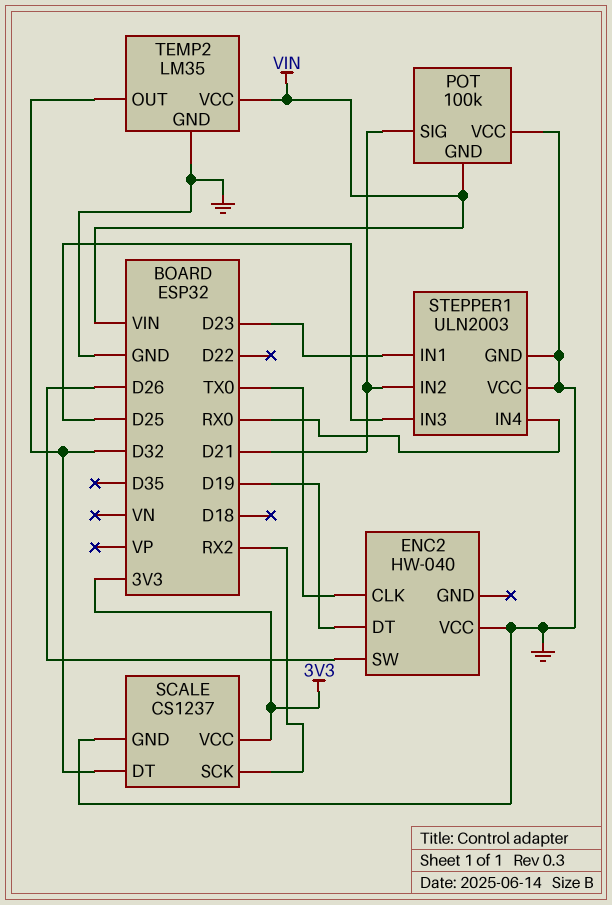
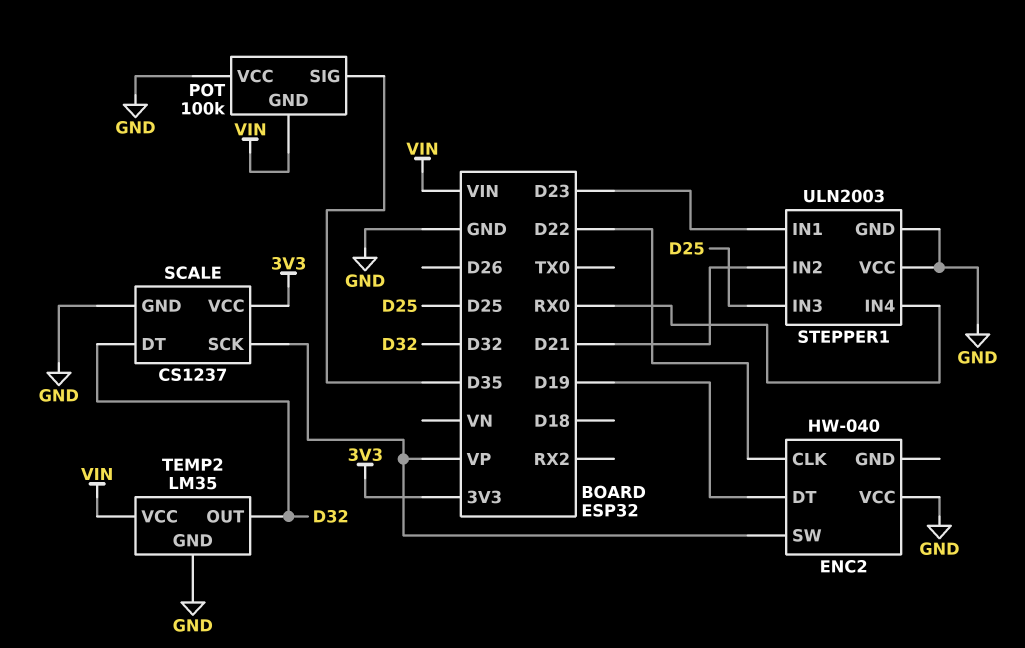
ENC2 pin CLK: TX0 -> D22
ENC2 pin SW: D26 -> VP
POT pin SIG: D21 -> D35
SCALE pin SCK: RX2 -> VP

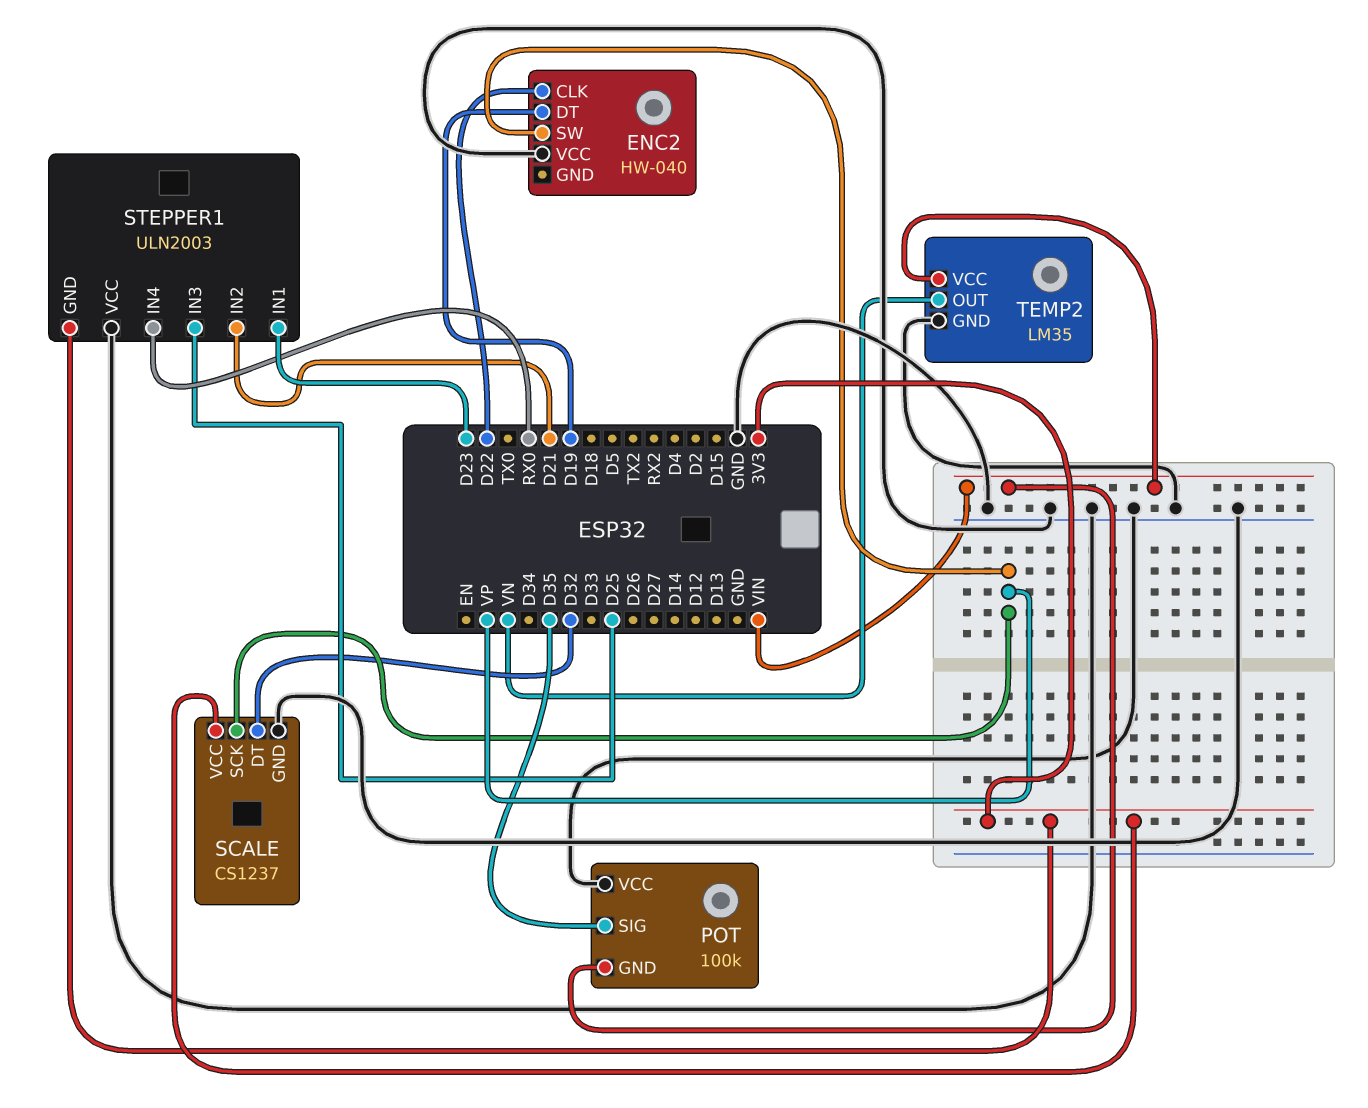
STEPPER1 pin GND: GND -> 3V3
TEMP2 pin OUT: D32 -> VN

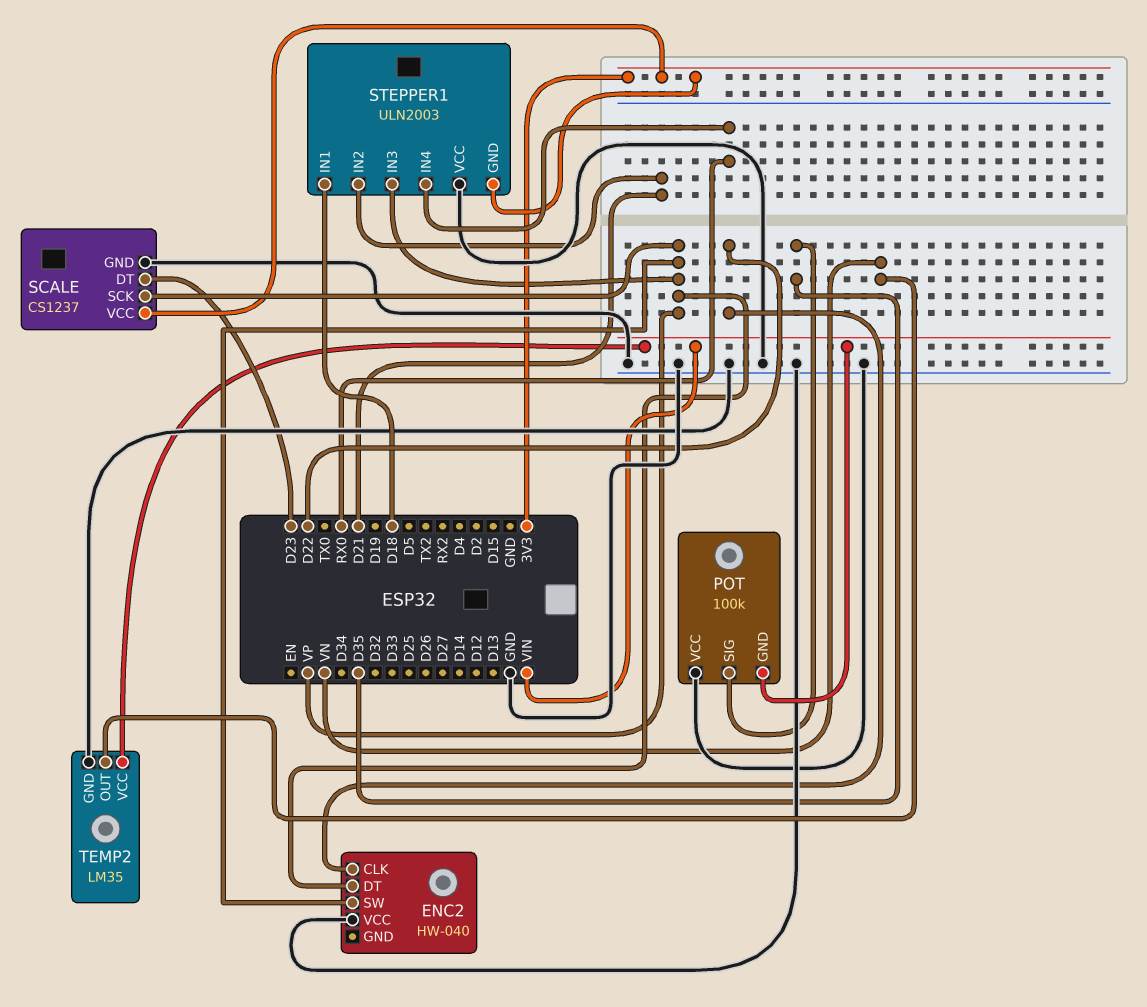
ENC2 pin DT: D19 -> VP
SCALE pin DT: D32 -> D23
STEPPER1 pin IN1: D23 -> D18
STEPPER1 pin IN3: D25 -> VP

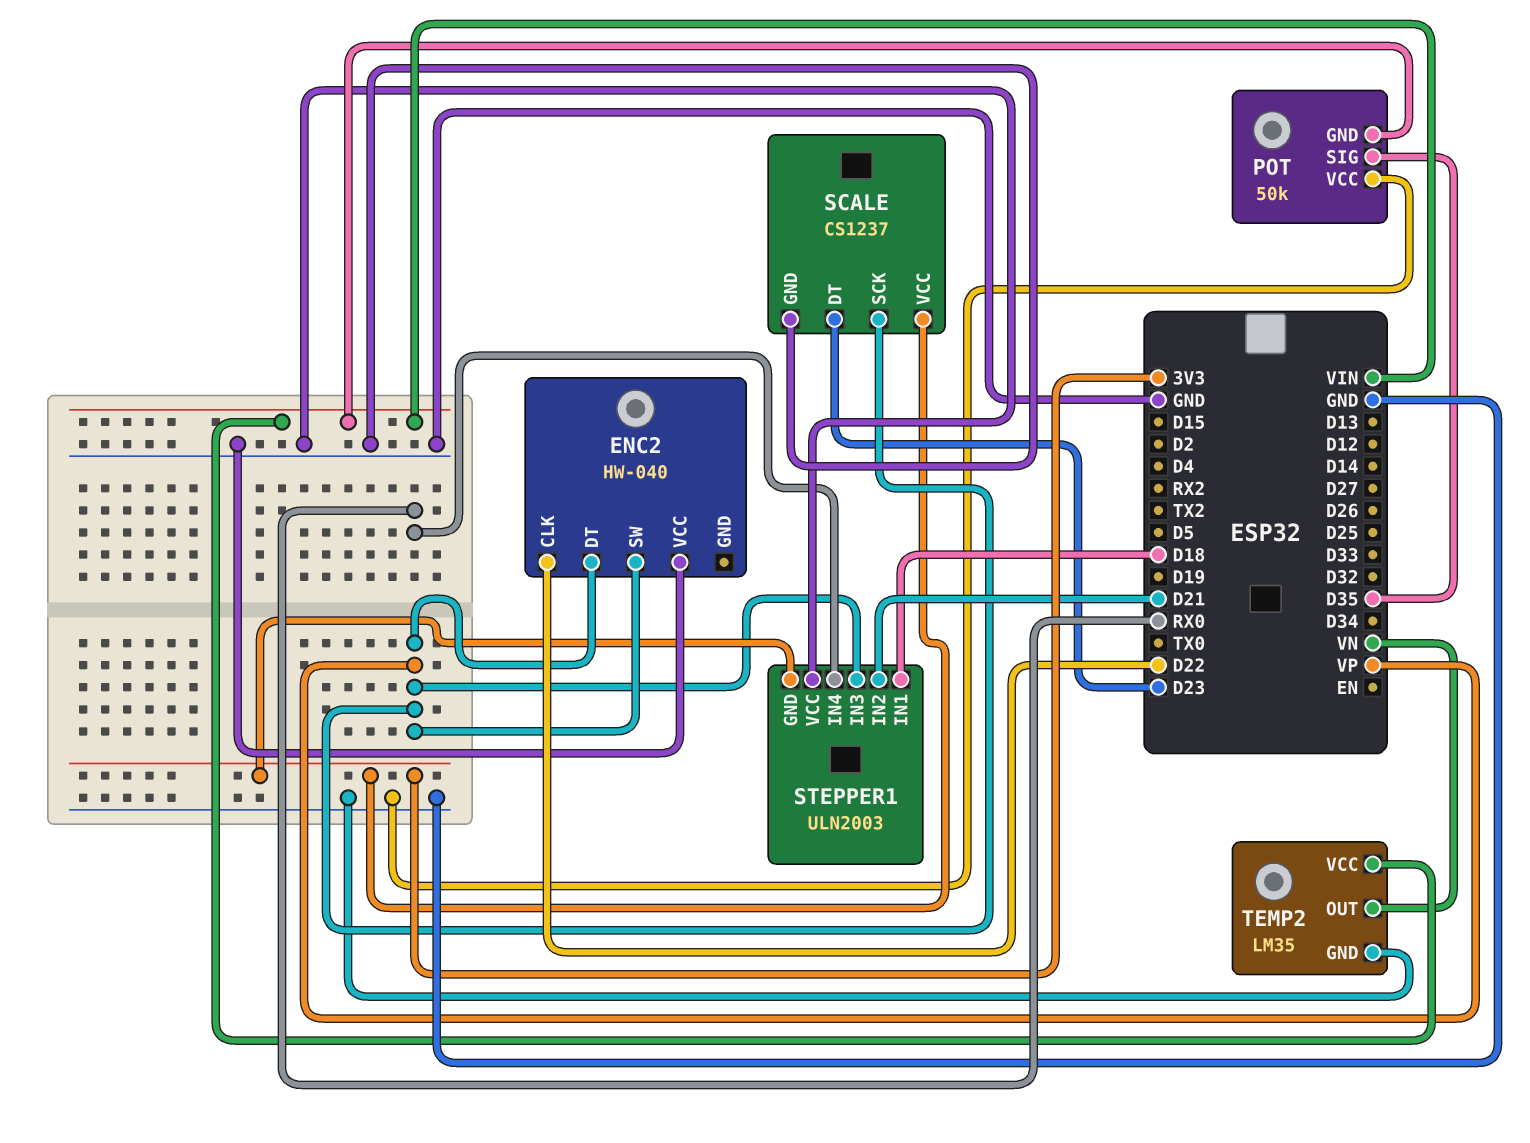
POT: 100k -> 50k

